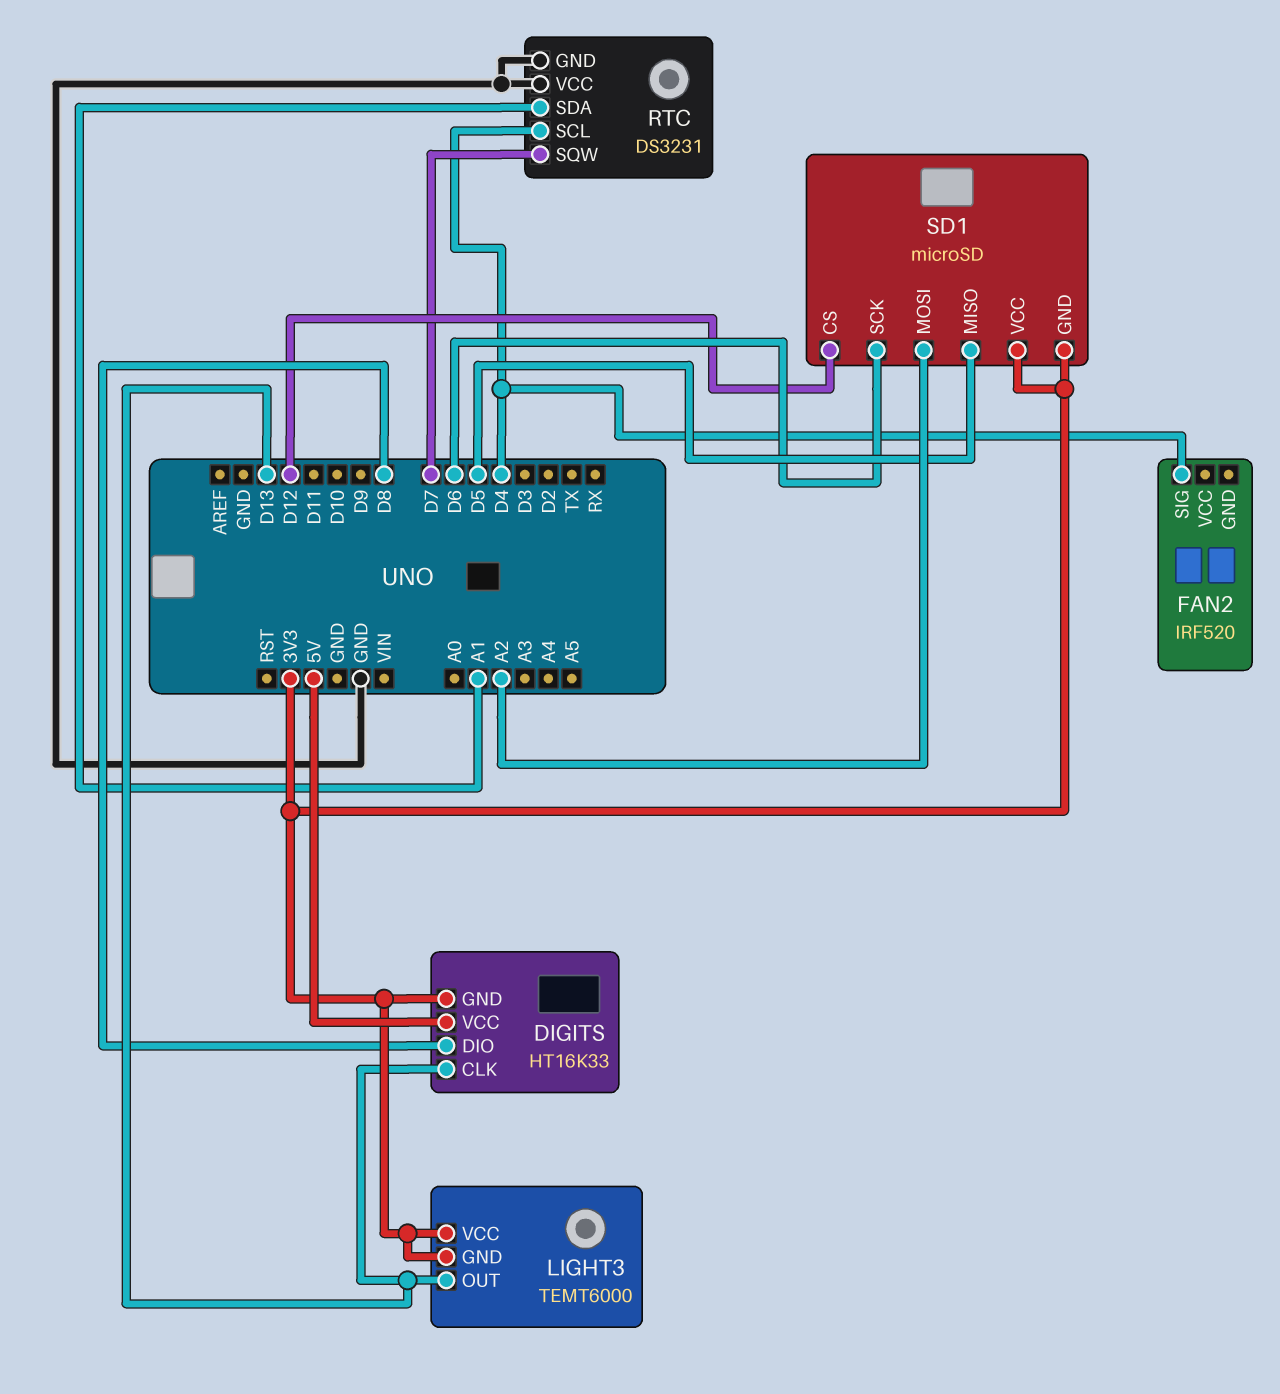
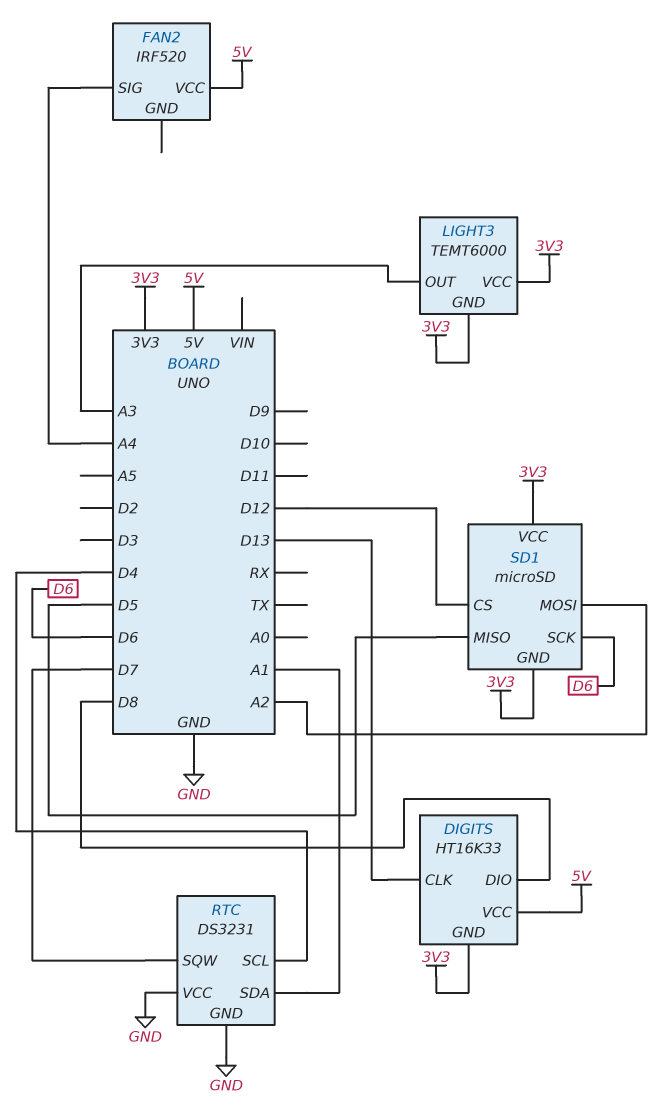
FAN2 pin SIG: D4 -> A4
FAN2 pin VCC: none -> 5V
LIGHT3 pin OUT: D13 -> A3

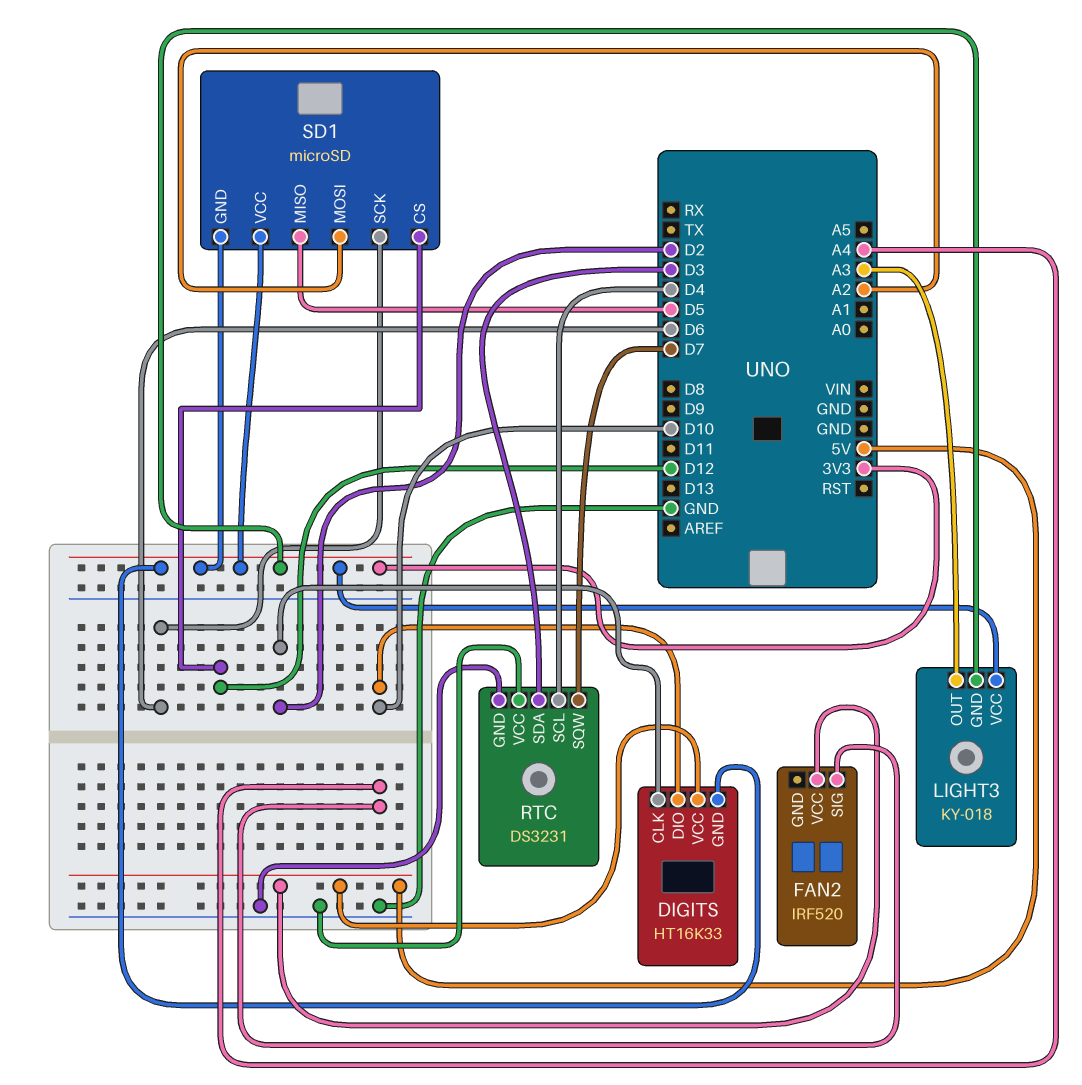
DIGITS pin CLK: D13 -> D2
DIGITS pin DIO: D8 -> D10
LIGHT3: TEMT6000 -> KY-018
RTC pin SDA: A1 -> D3

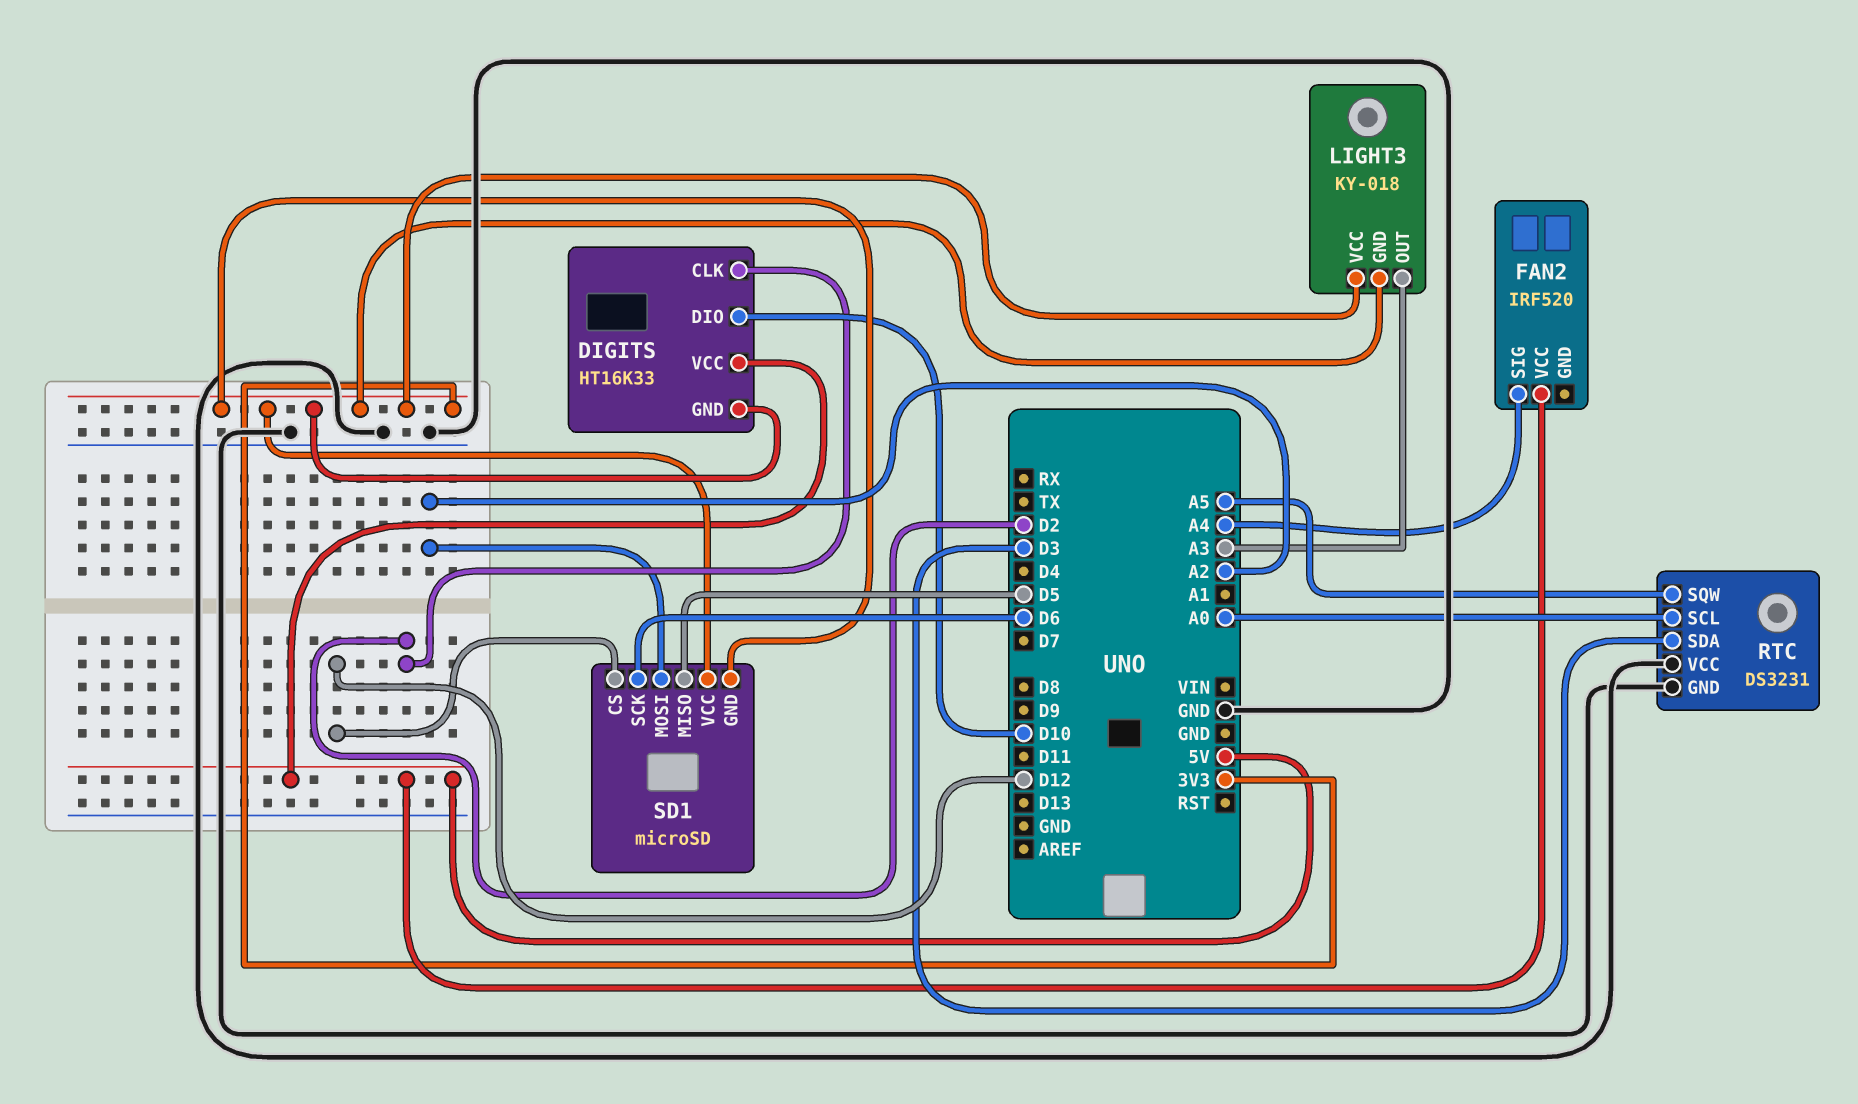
RTC pin SCL: D4 -> A0
RTC pin SQW: D7 -> A5

